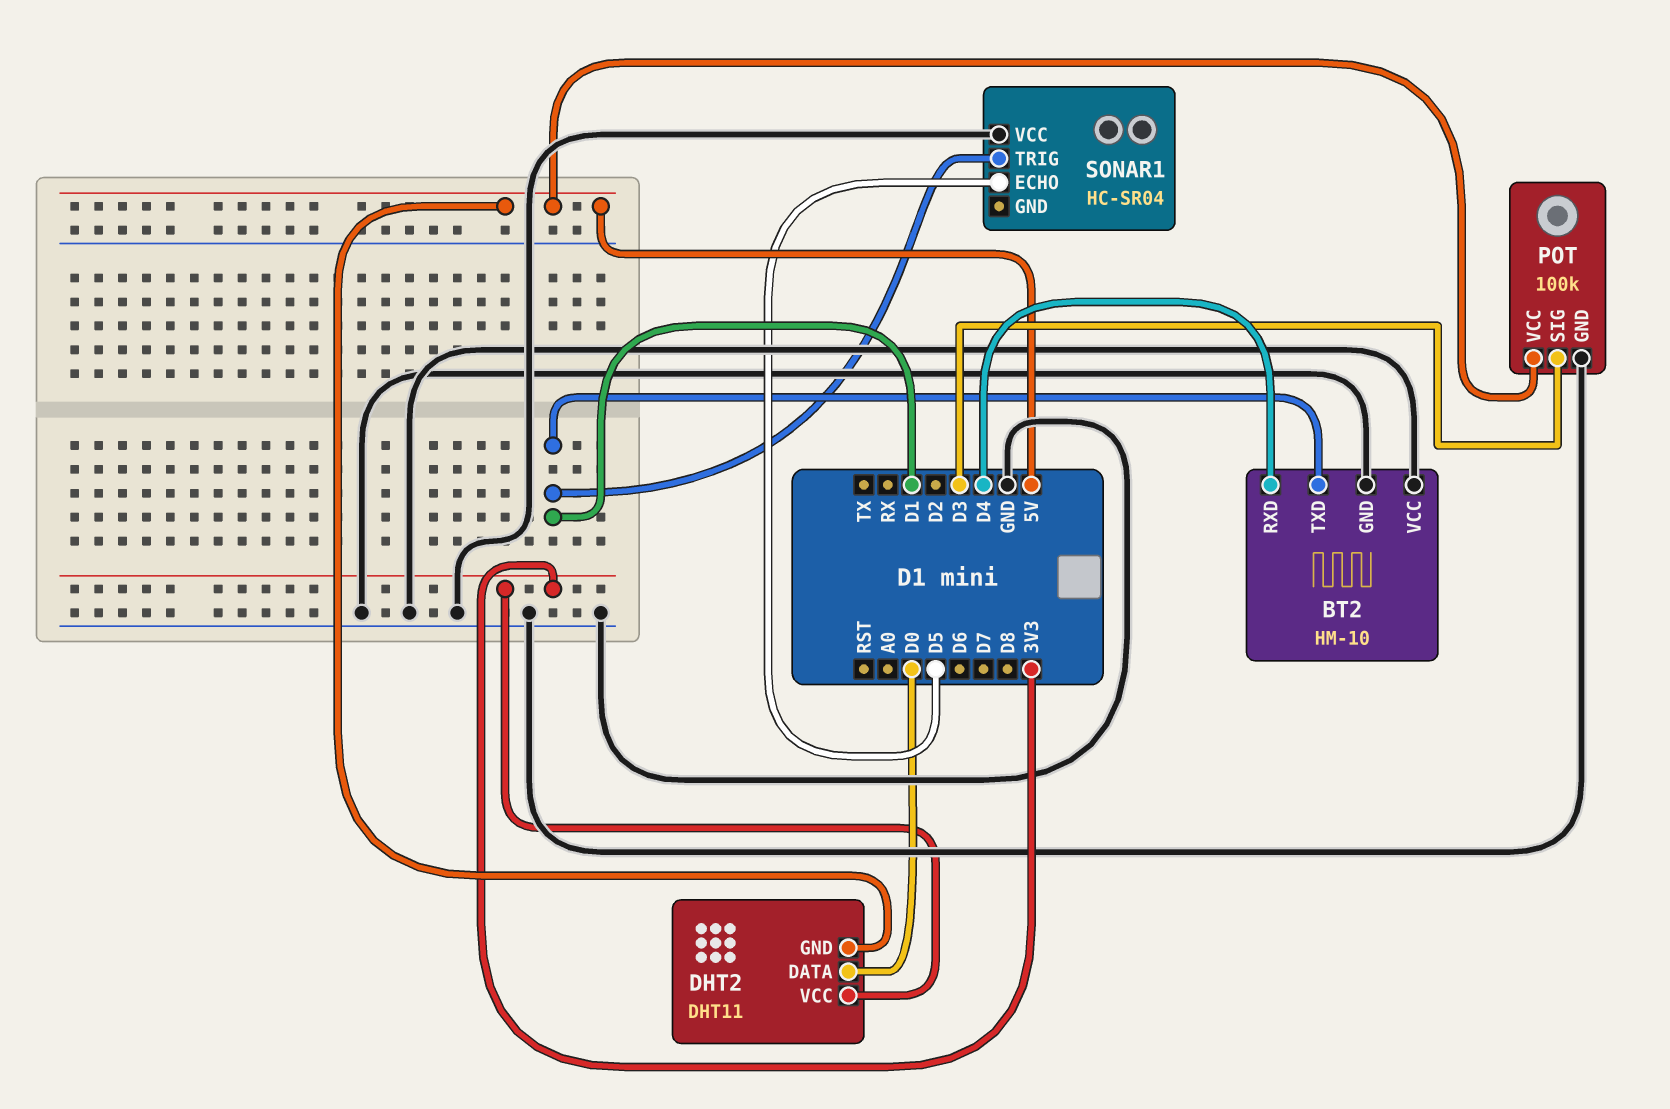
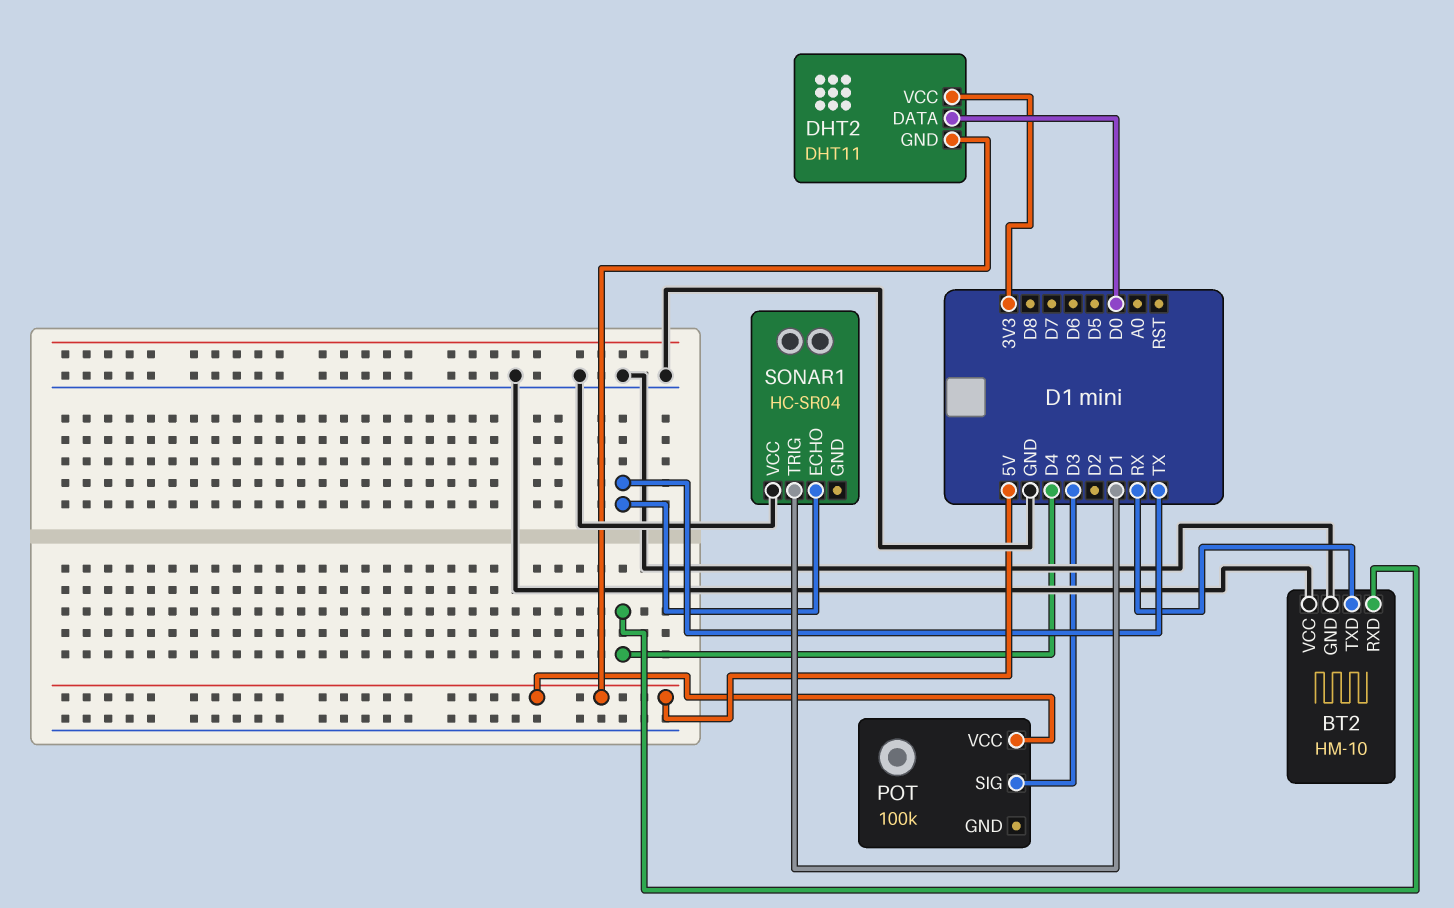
BT2 pin TXD: D1 -> RX
POT pin GND: GND -> none
SONAR1 pin ECHO: D5 -> TX

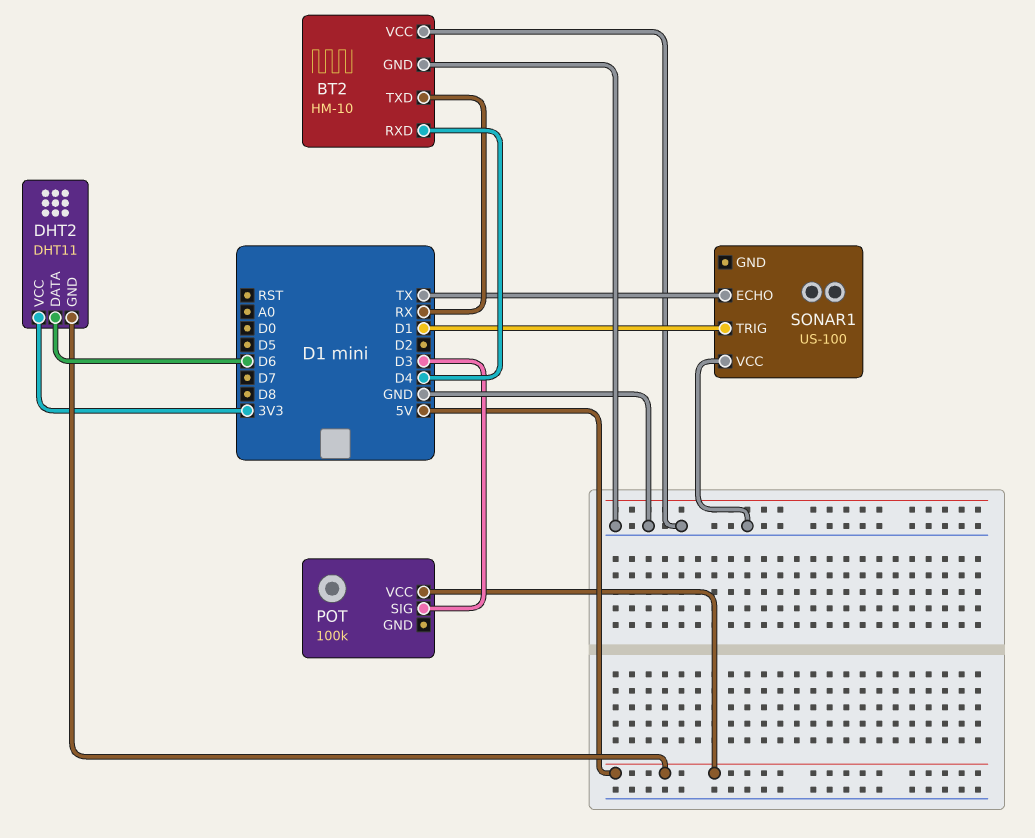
DHT2 pin DATA: D0 -> D6
SONAR1: HC-SR04 -> US-100

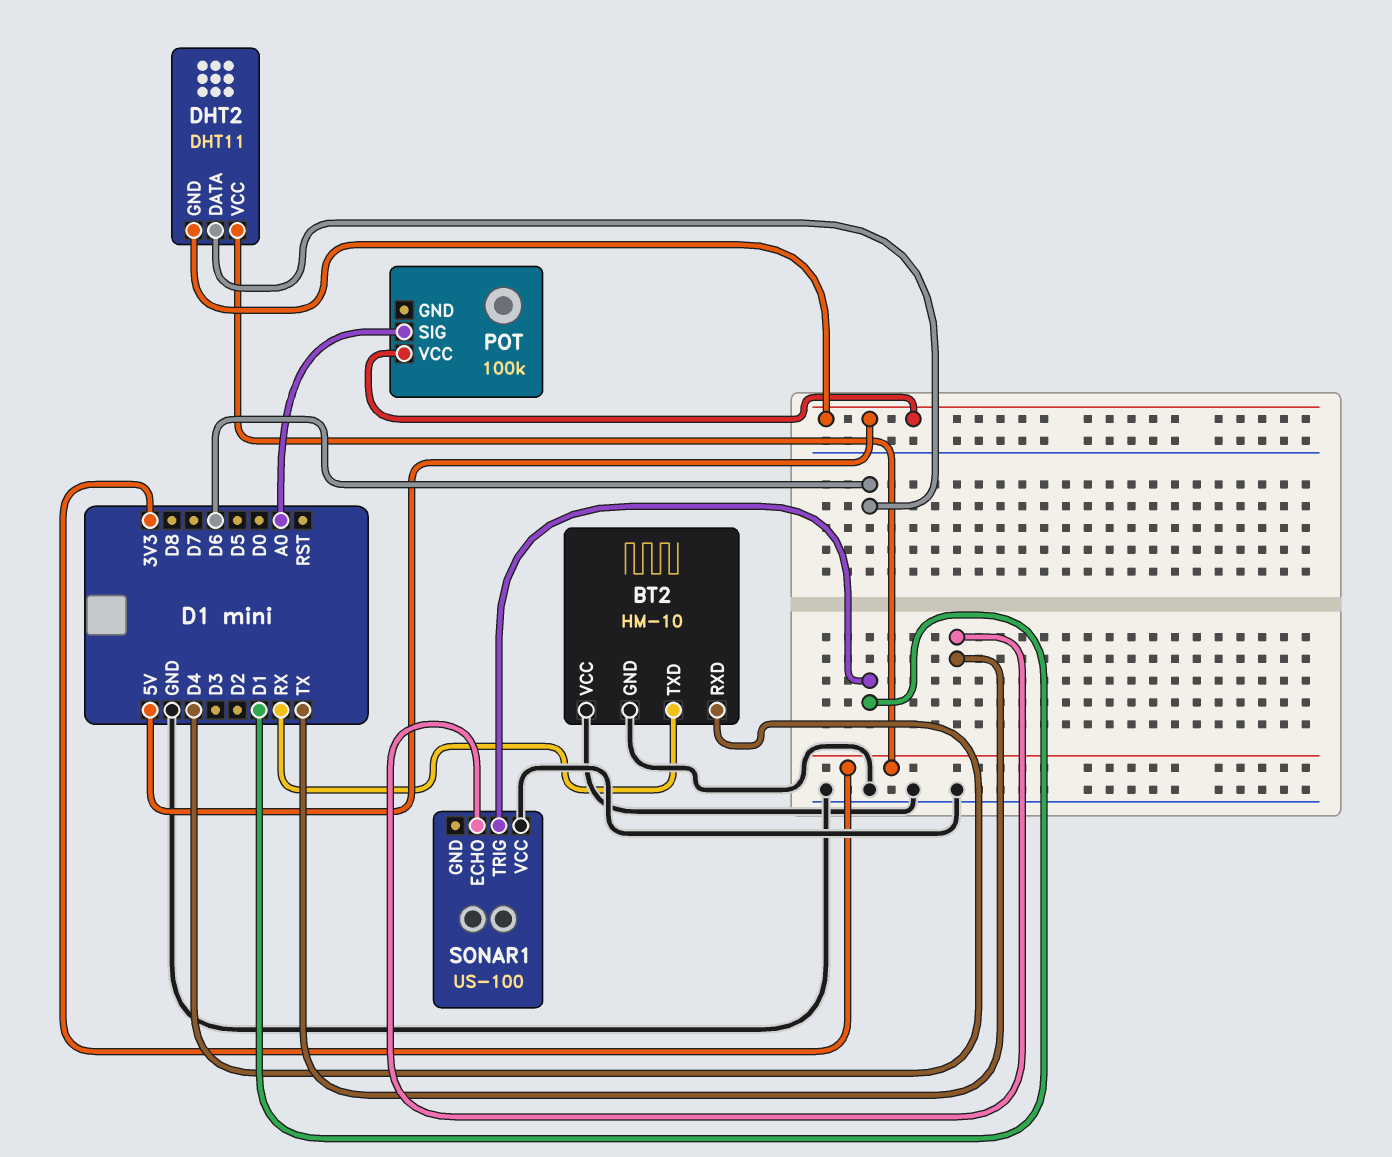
POT pin SIG: D3 -> A0

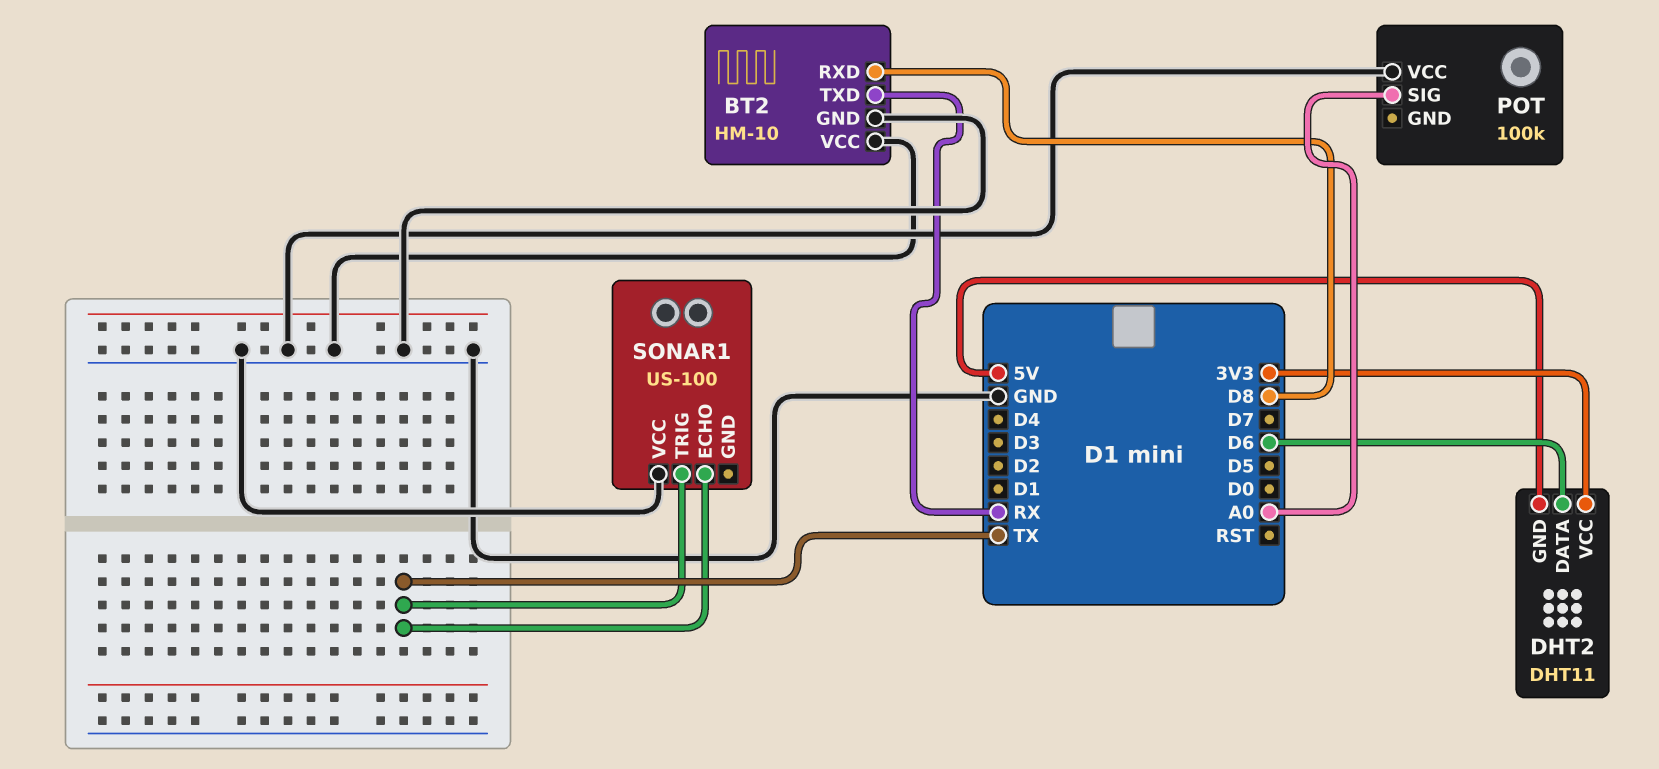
BT2 pin RXD: D4 -> D8
POT pin VCC: 5V -> GND
SONAR1 pin TRIG: D1 -> TX

